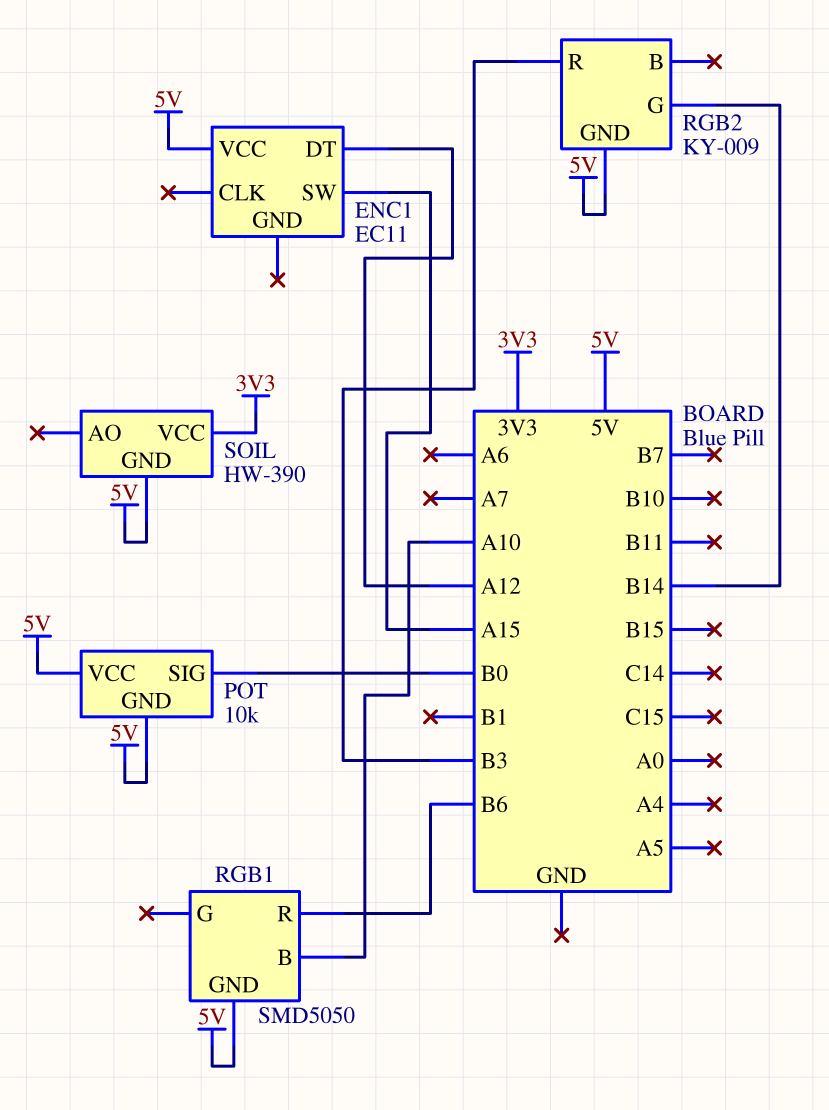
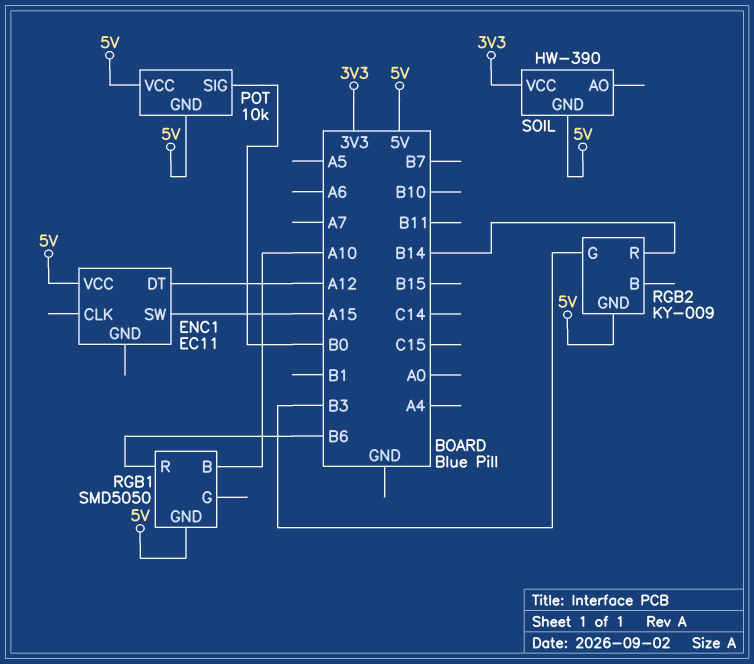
RGB2 pin G: B14 -> B3
RGB2 pin R: B3 -> B14

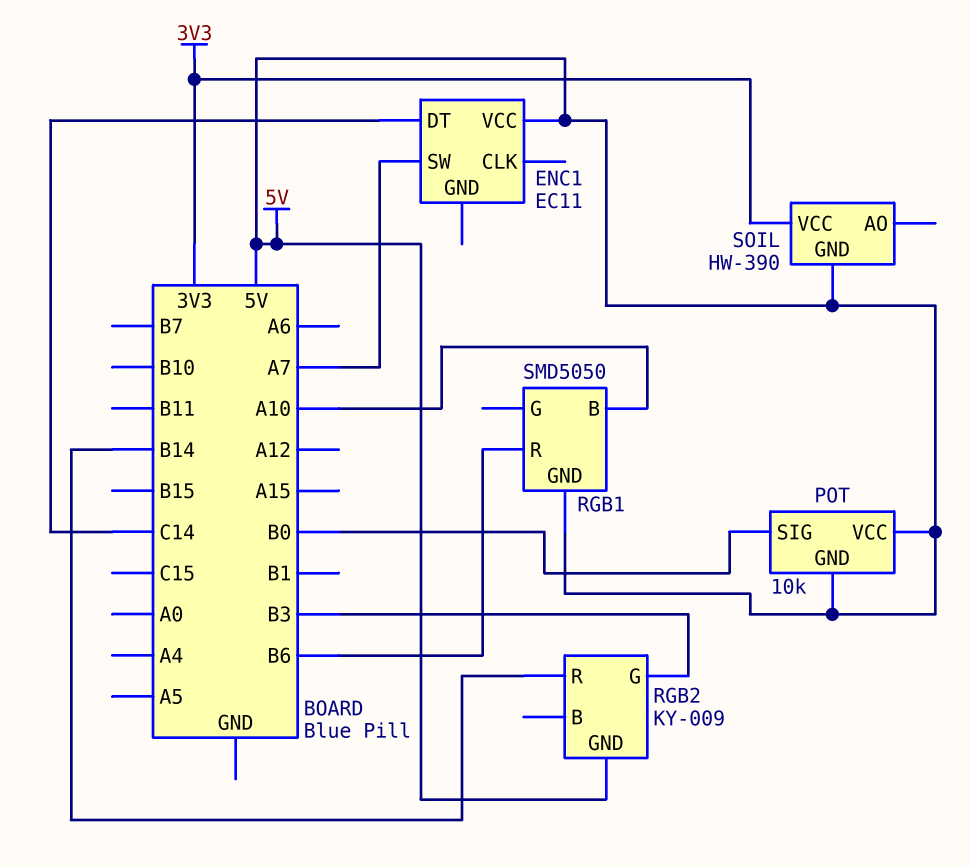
ENC1 pin DT: A12 -> C14
ENC1 pin SW: A15 -> A7

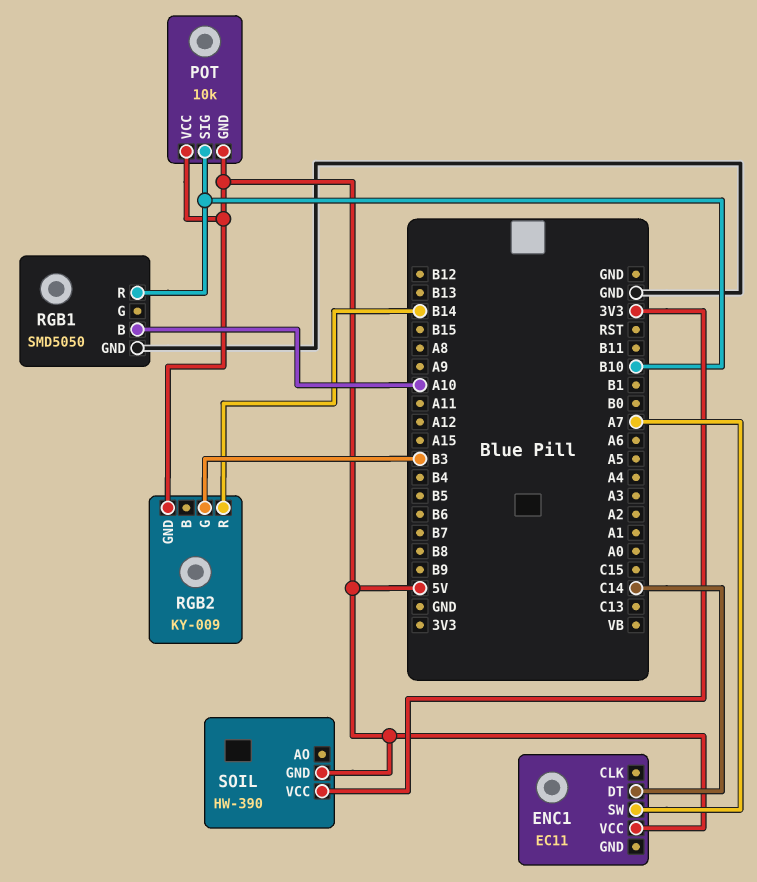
POT pin SIG: B0 -> B10
RGB1 pin GND: 5V -> GND
RGB1 pin R: B6 -> B10

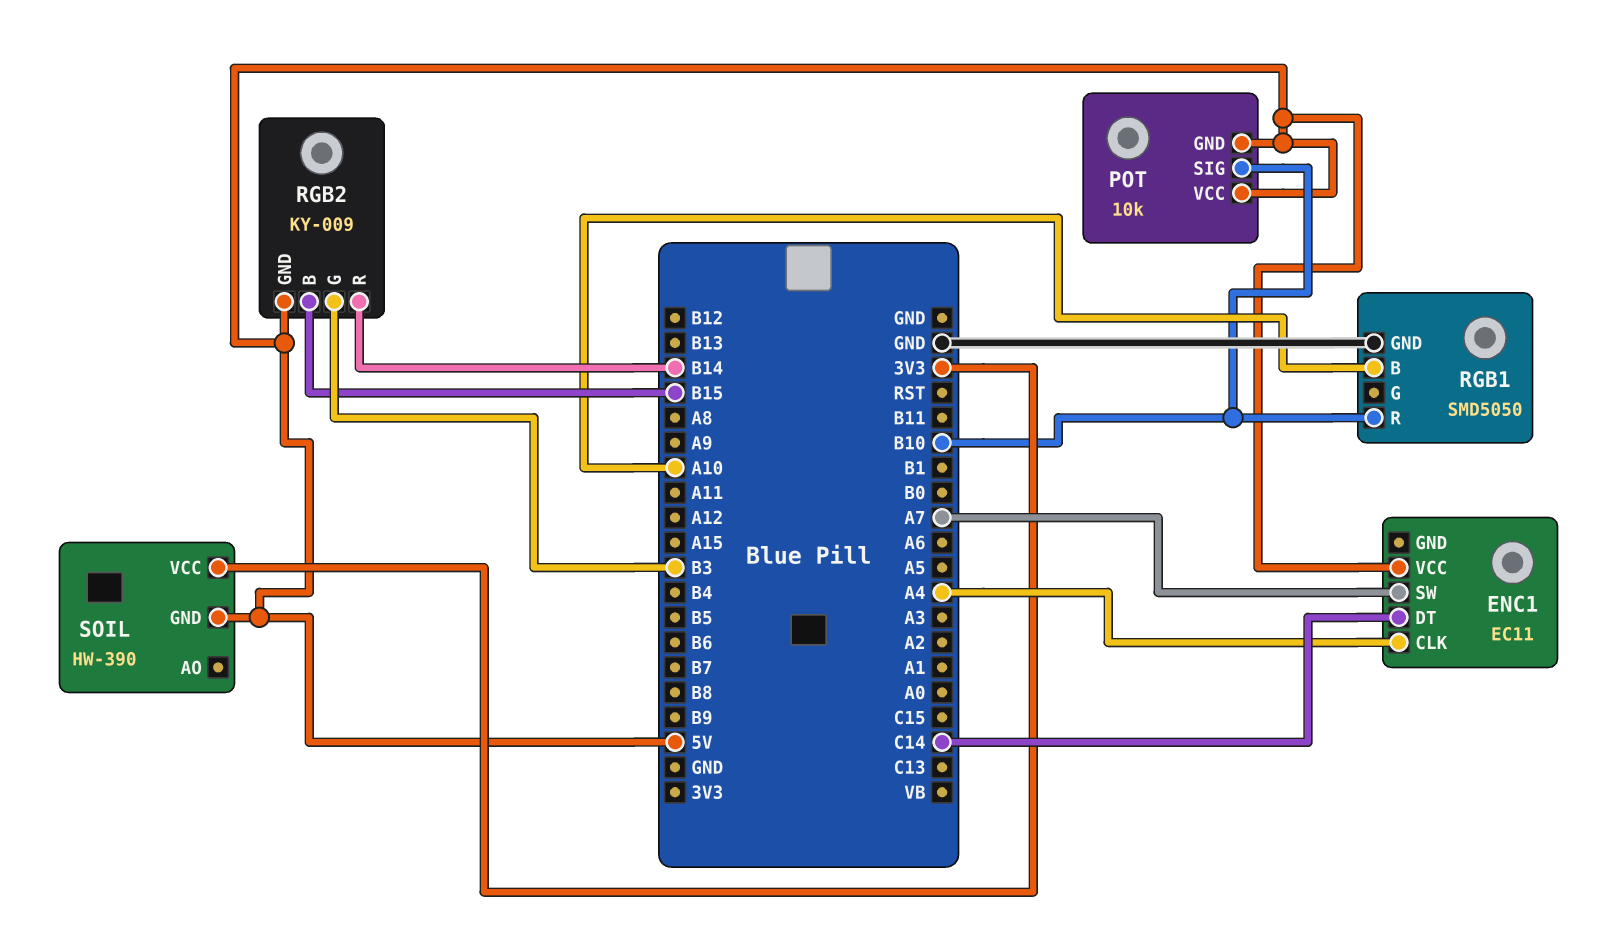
ENC1 pin CLK: none -> A4
RGB2 pin B: none -> B15

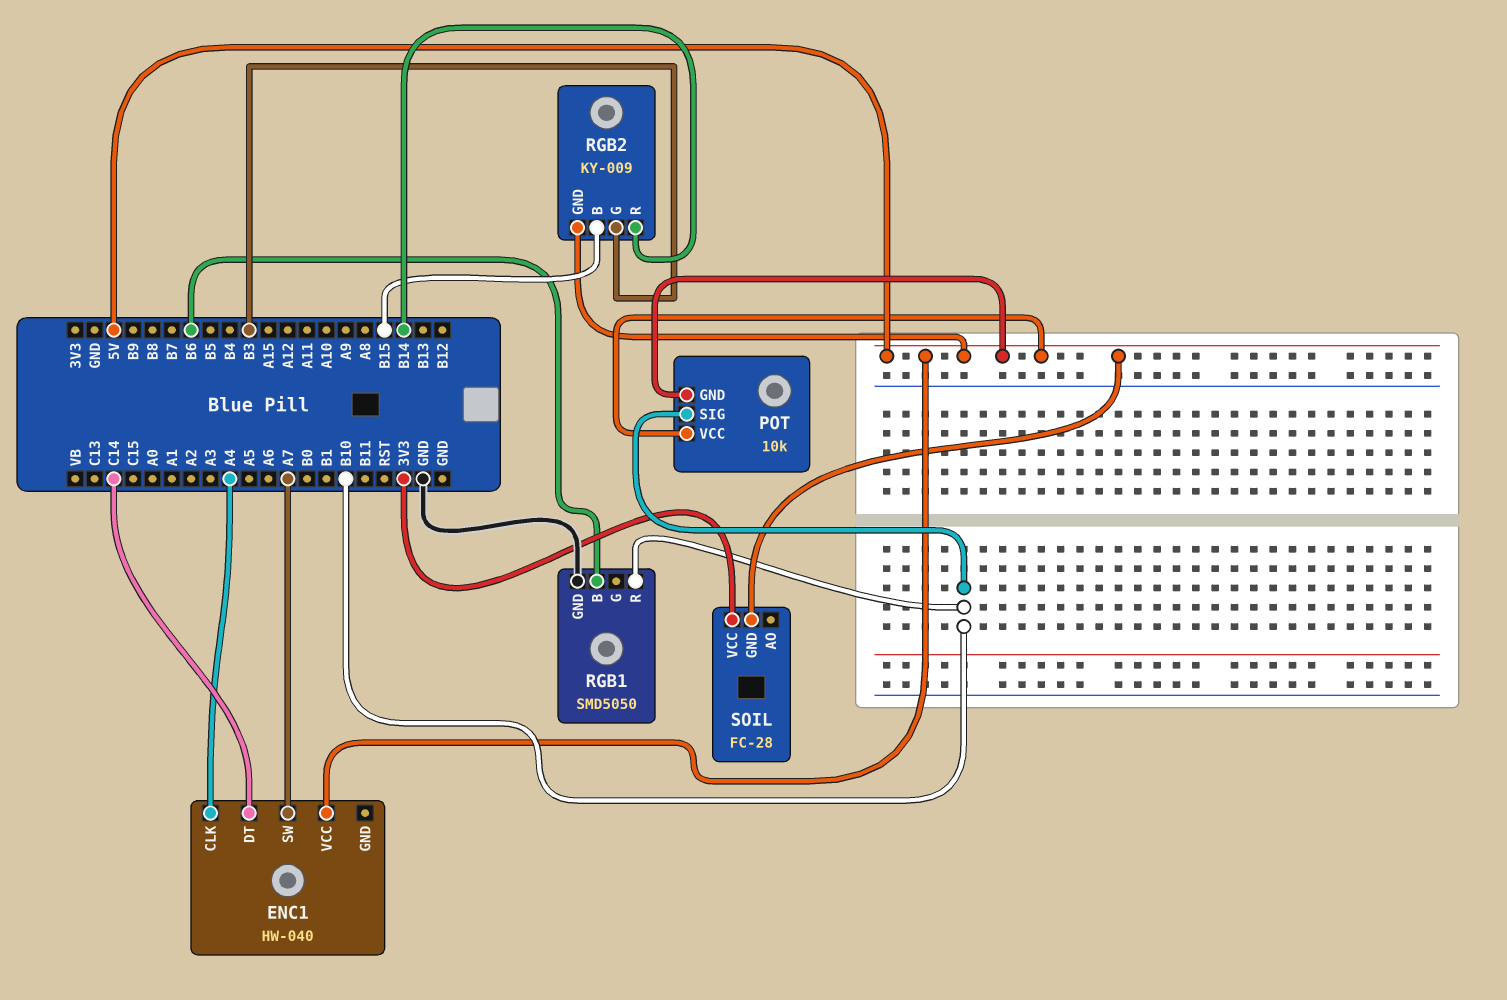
ENC1: EC11 -> HW-040
RGB1 pin B: A10 -> B6
SOIL: HW-390 -> FC-28

